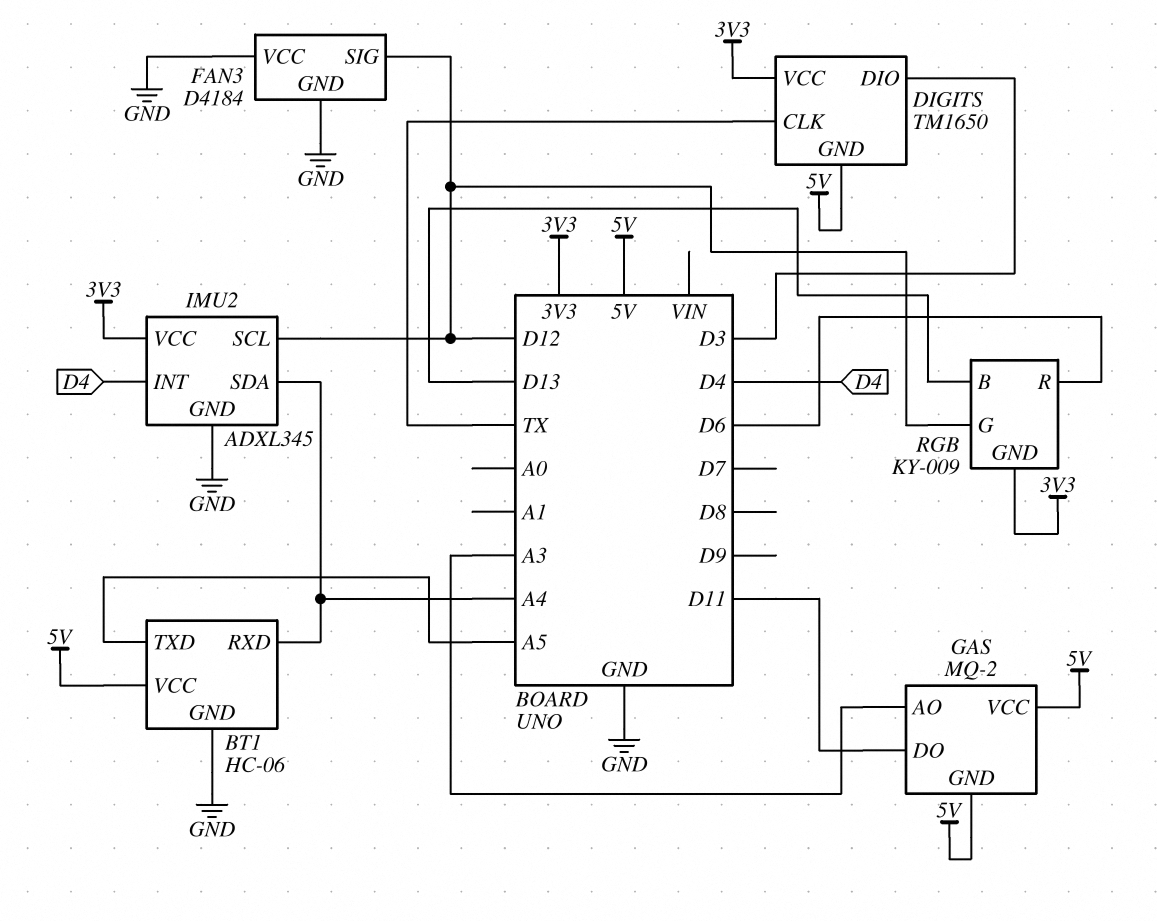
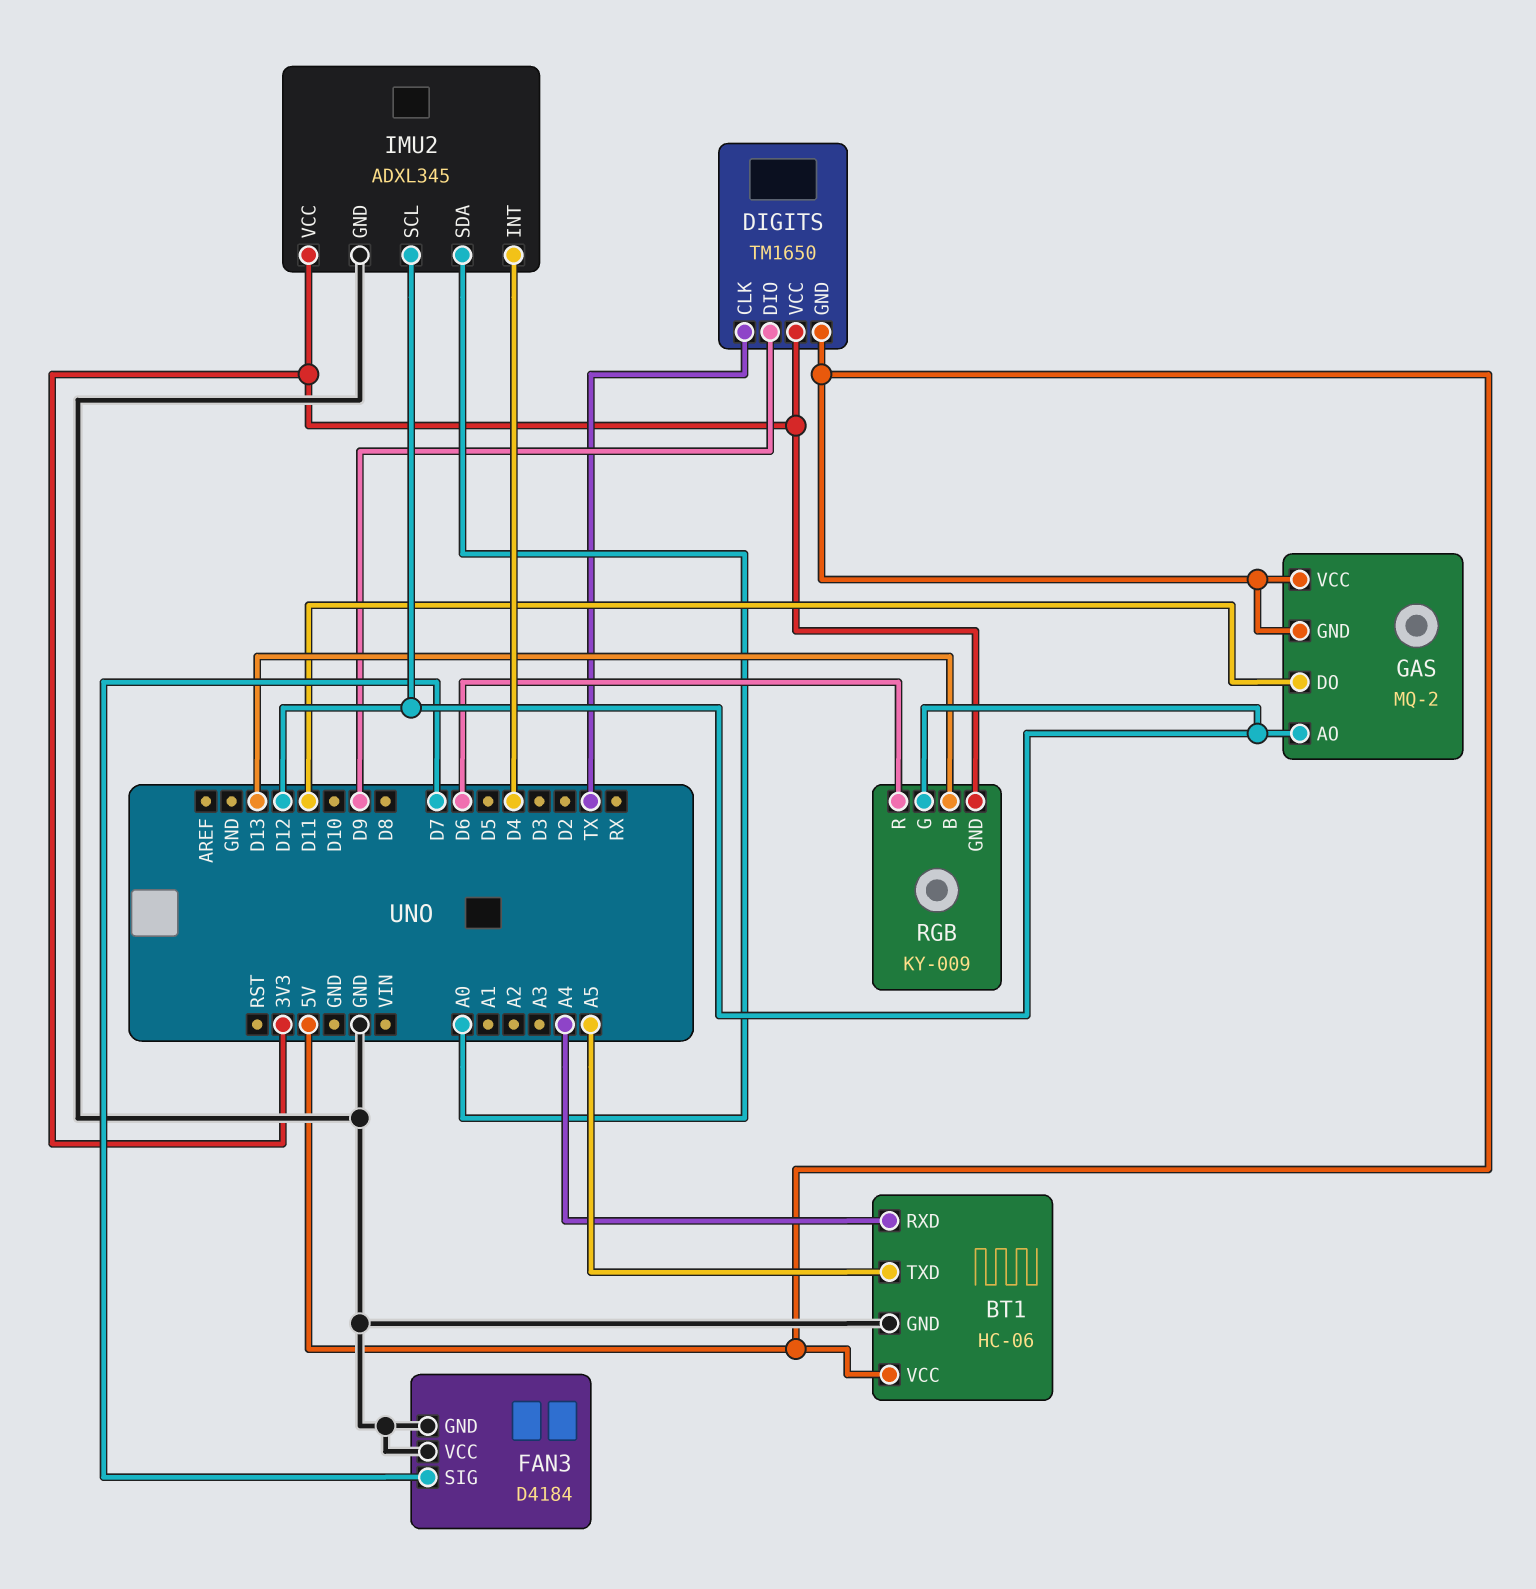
DIGITS pin DIO: D3 -> D9
FAN3 pin SIG: D12 -> D7
GAS pin AO: A3 -> D12
IMU2 pin SDA: A4 -> A0

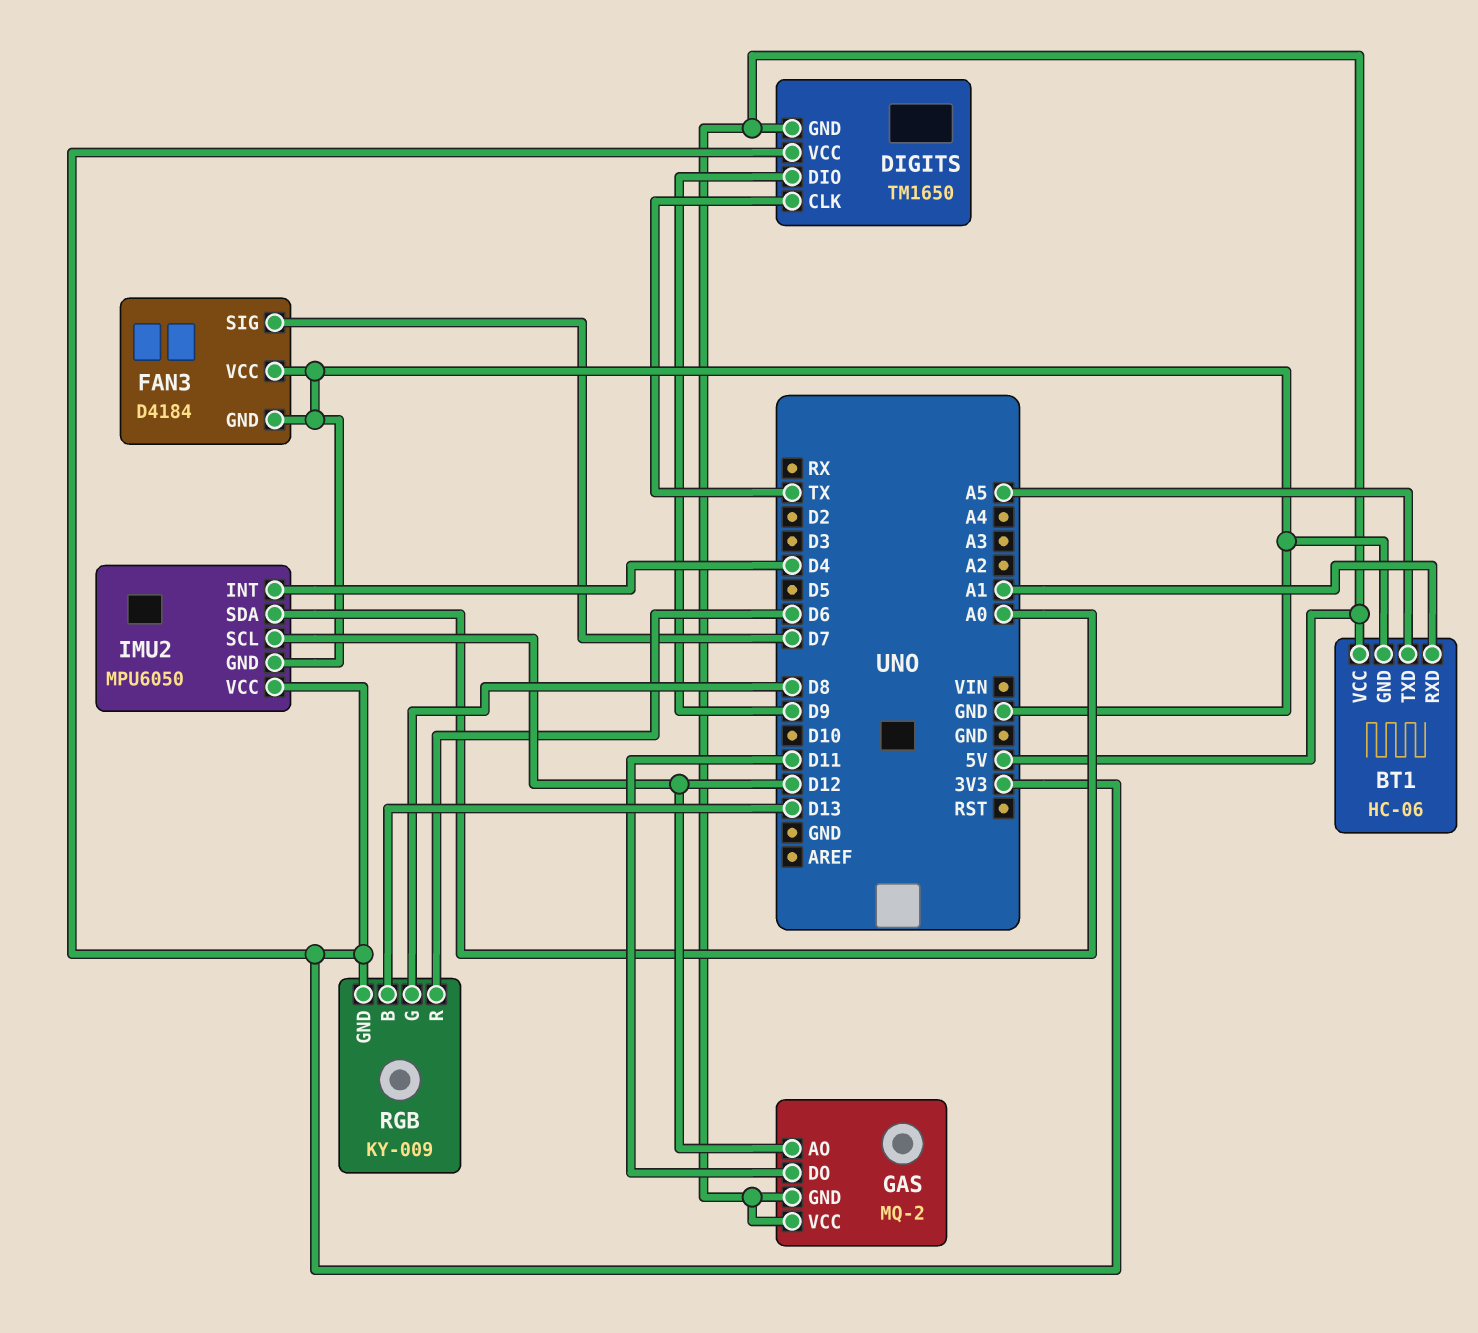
BT1 pin RXD: A4 -> A1
IMU2: ADXL345 -> MPU6050
RGB pin G: D12 -> D8

